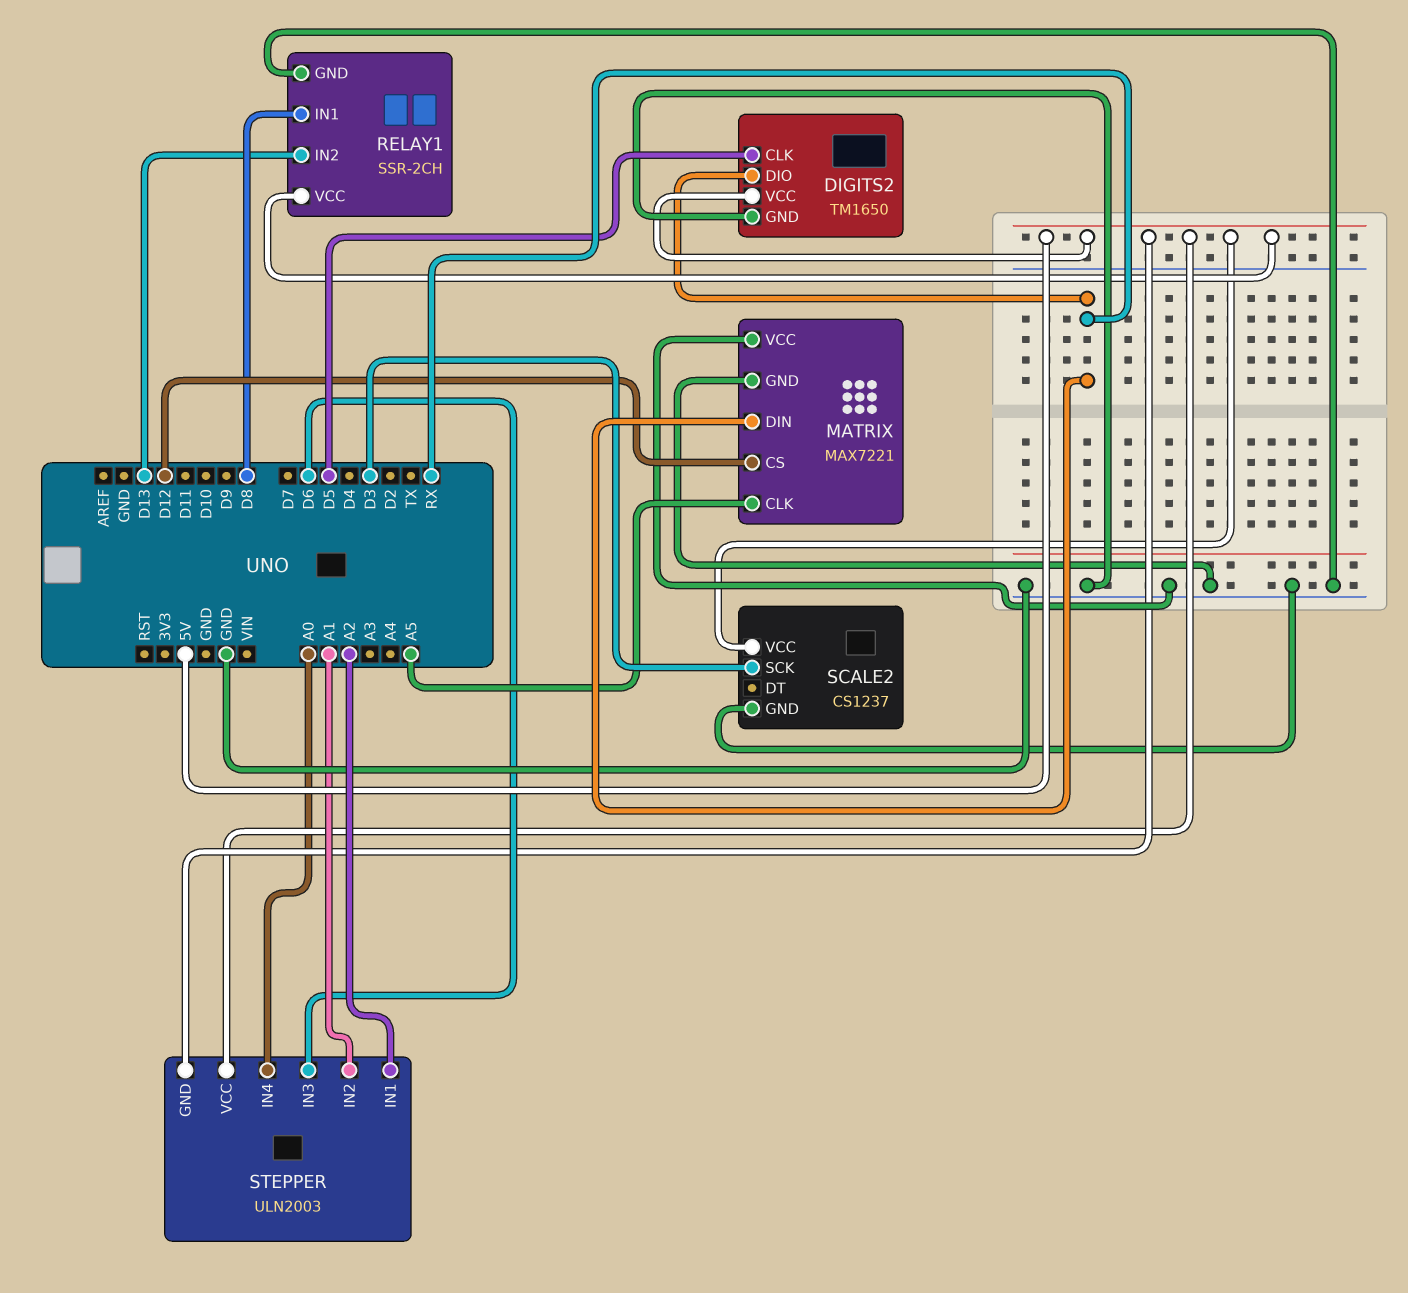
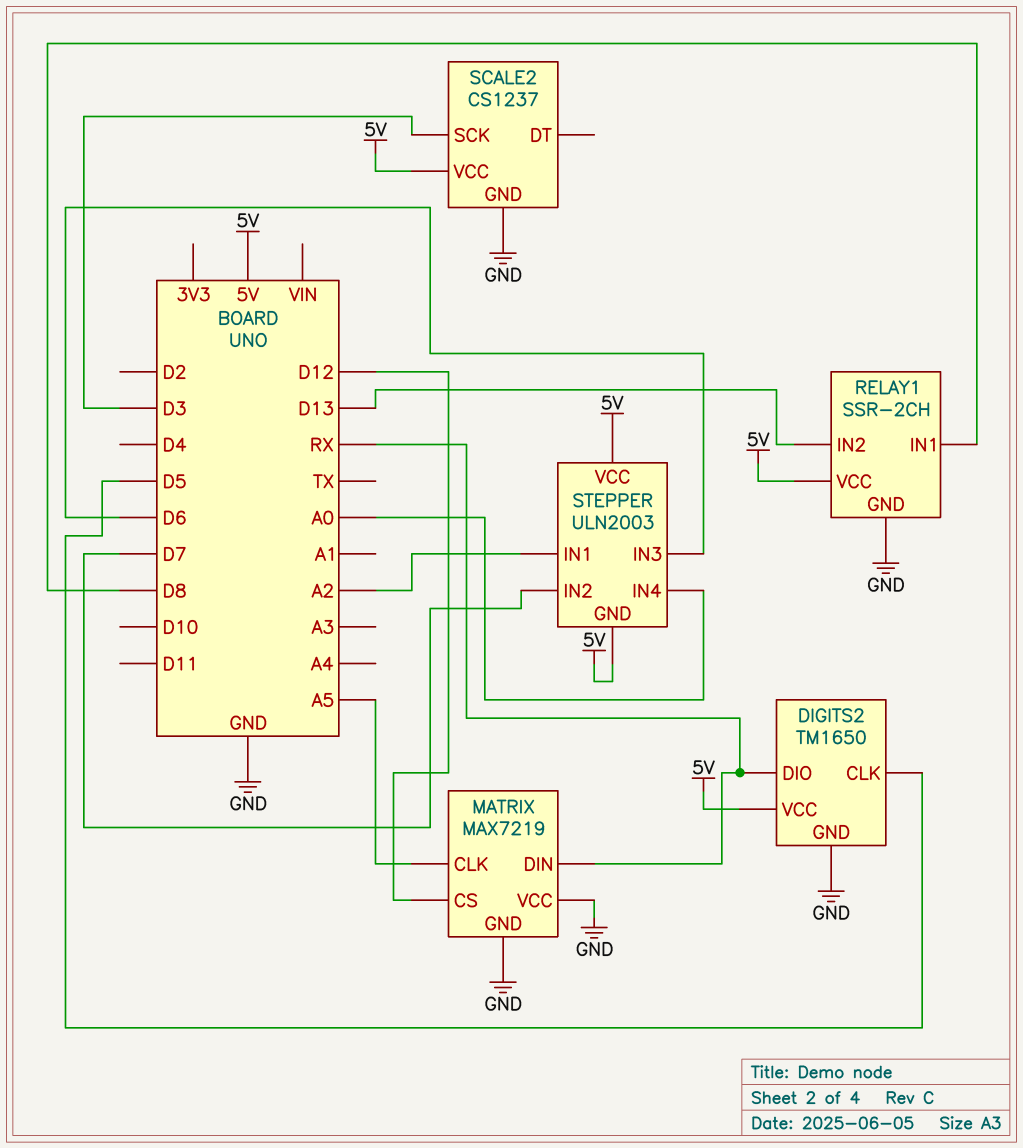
MATRIX: MAX7221 -> MAX7219
STEPPER pin IN2: A1 -> D7

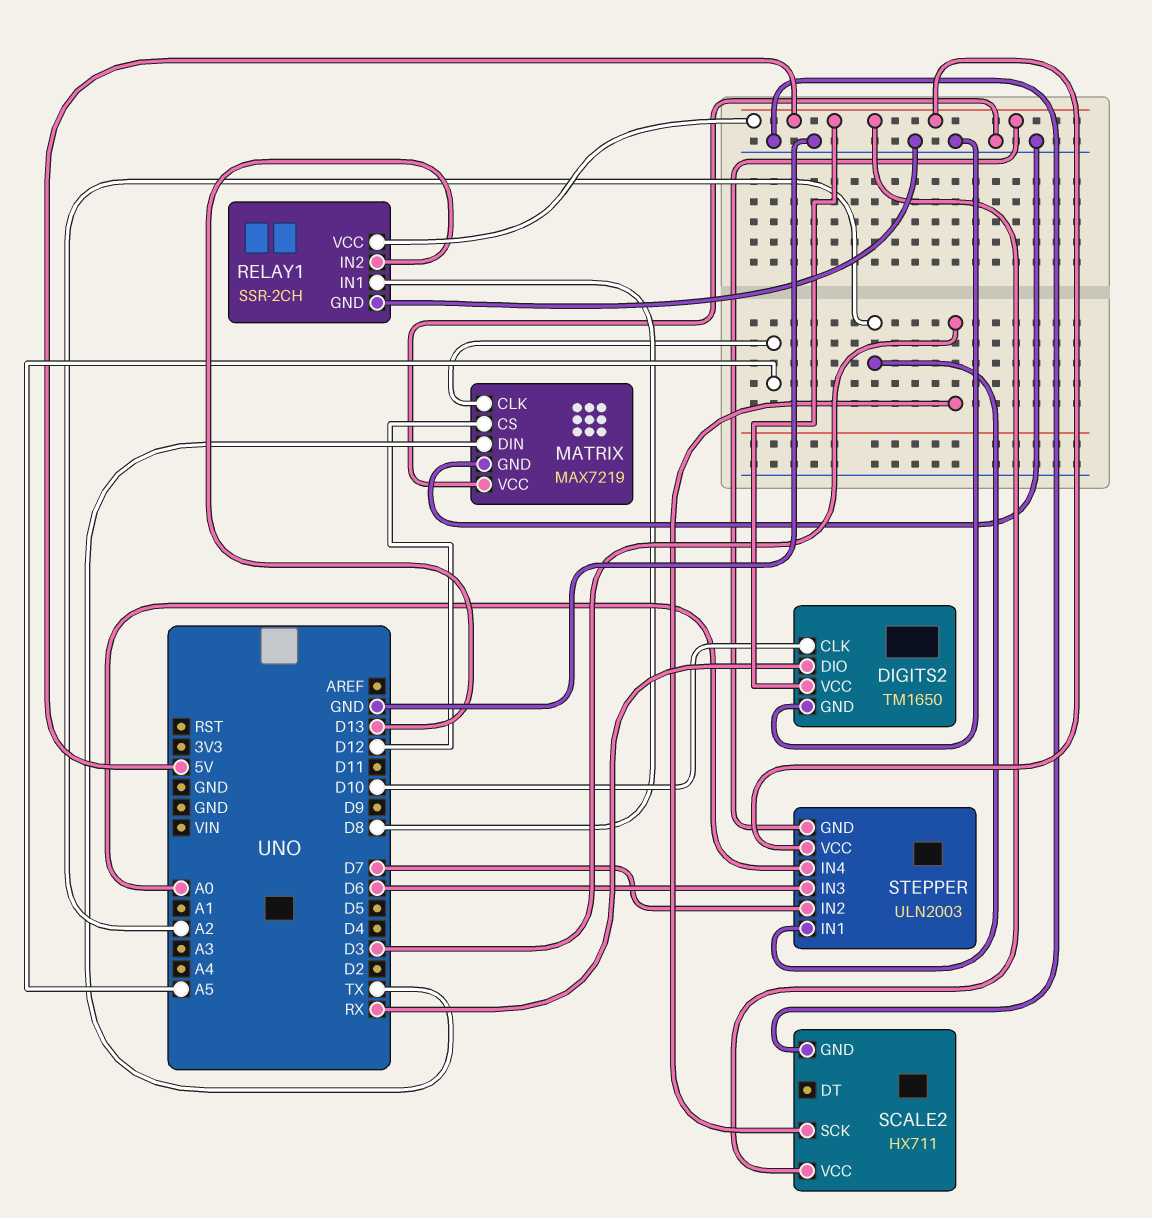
DIGITS2 pin CLK: D5 -> D10
MATRIX pin DIN: RX -> TX
SCALE2: CS1237 -> HX711

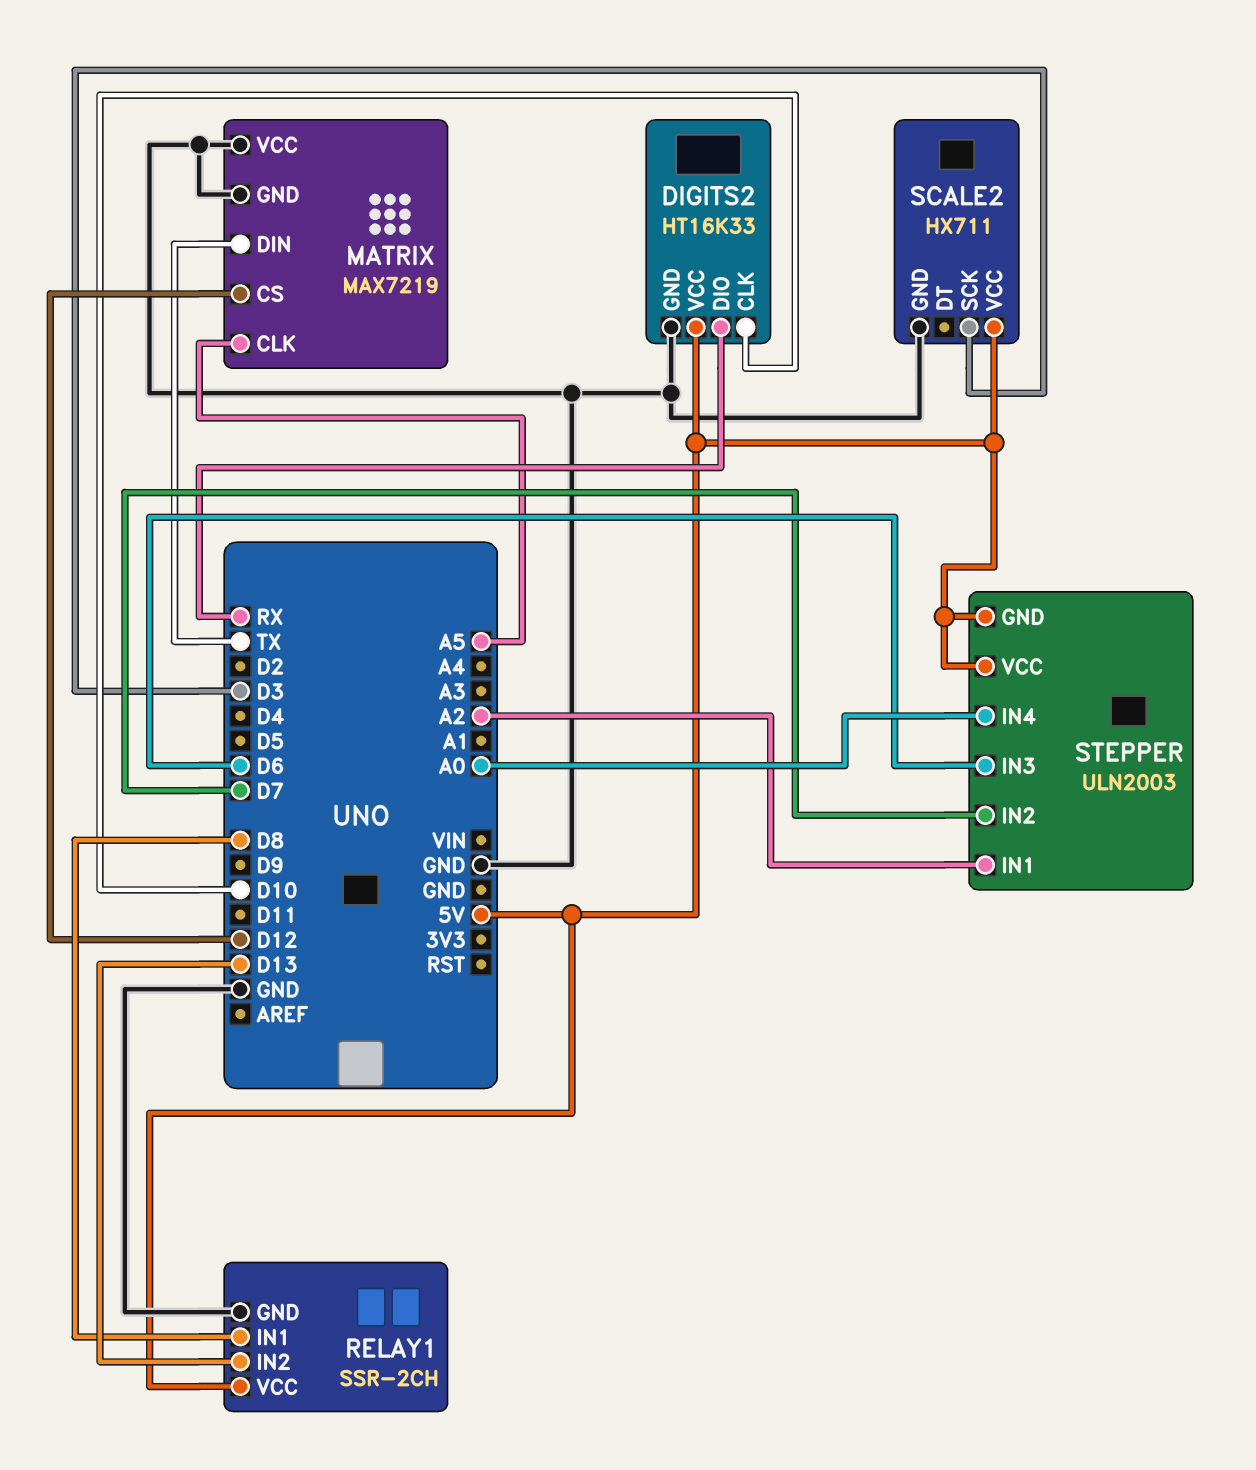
DIGITS2: TM1650 -> HT16K33

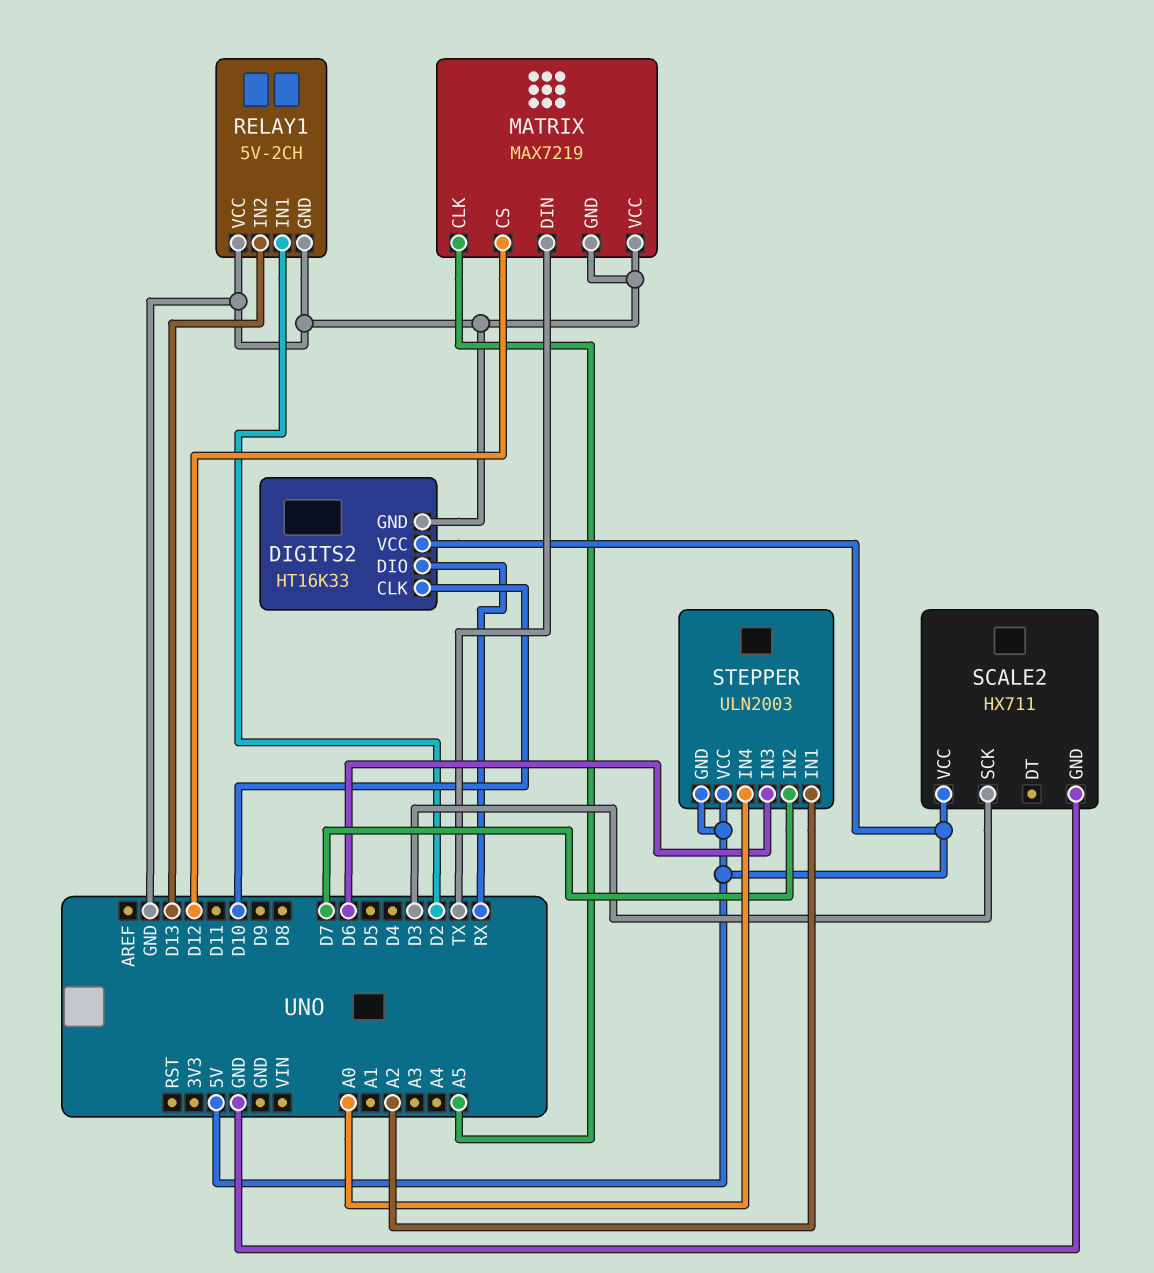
RELAY1: SSR-2CH -> 5V-2CH
RELAY1 pin IN1: D8 -> D2
RELAY1 pin VCC: 5V -> GND

